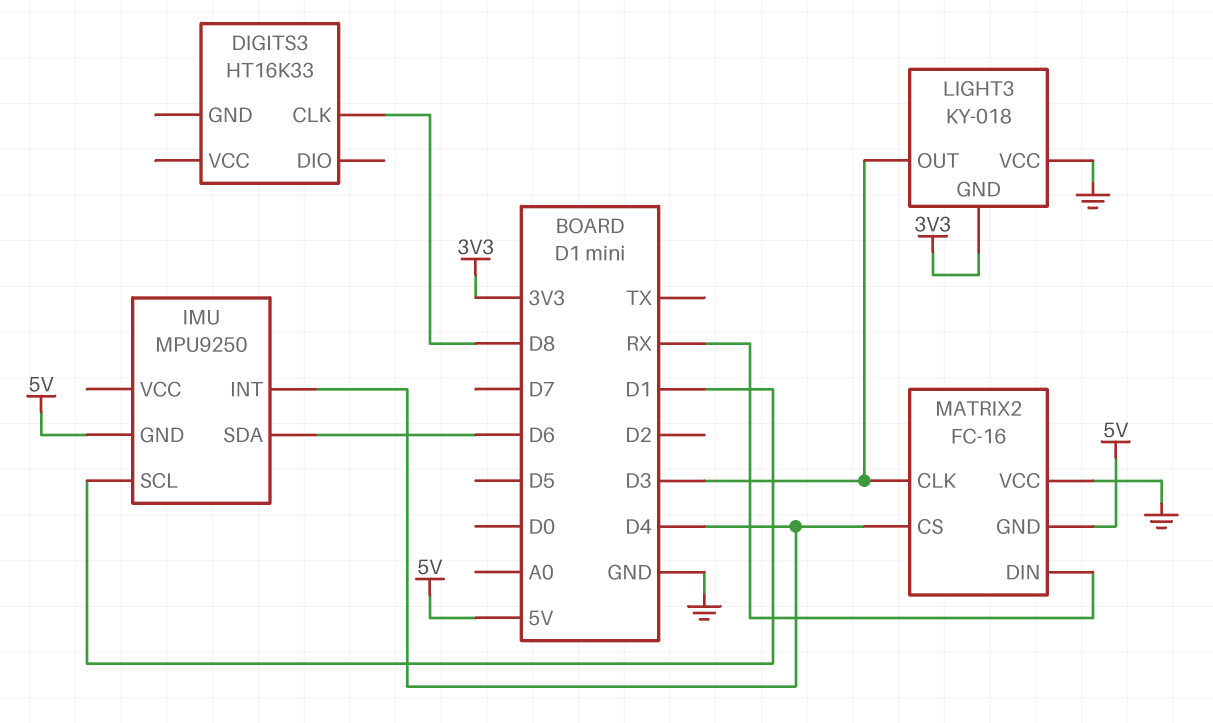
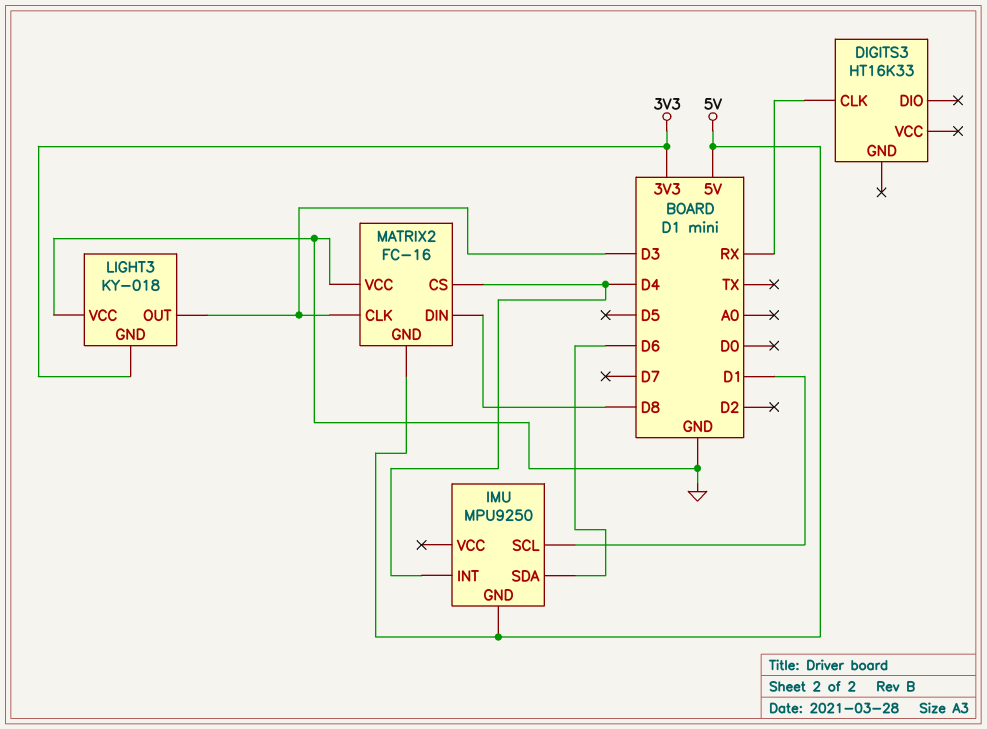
DIGITS3 pin CLK: D8 -> RX
MATRIX2 pin DIN: RX -> D8

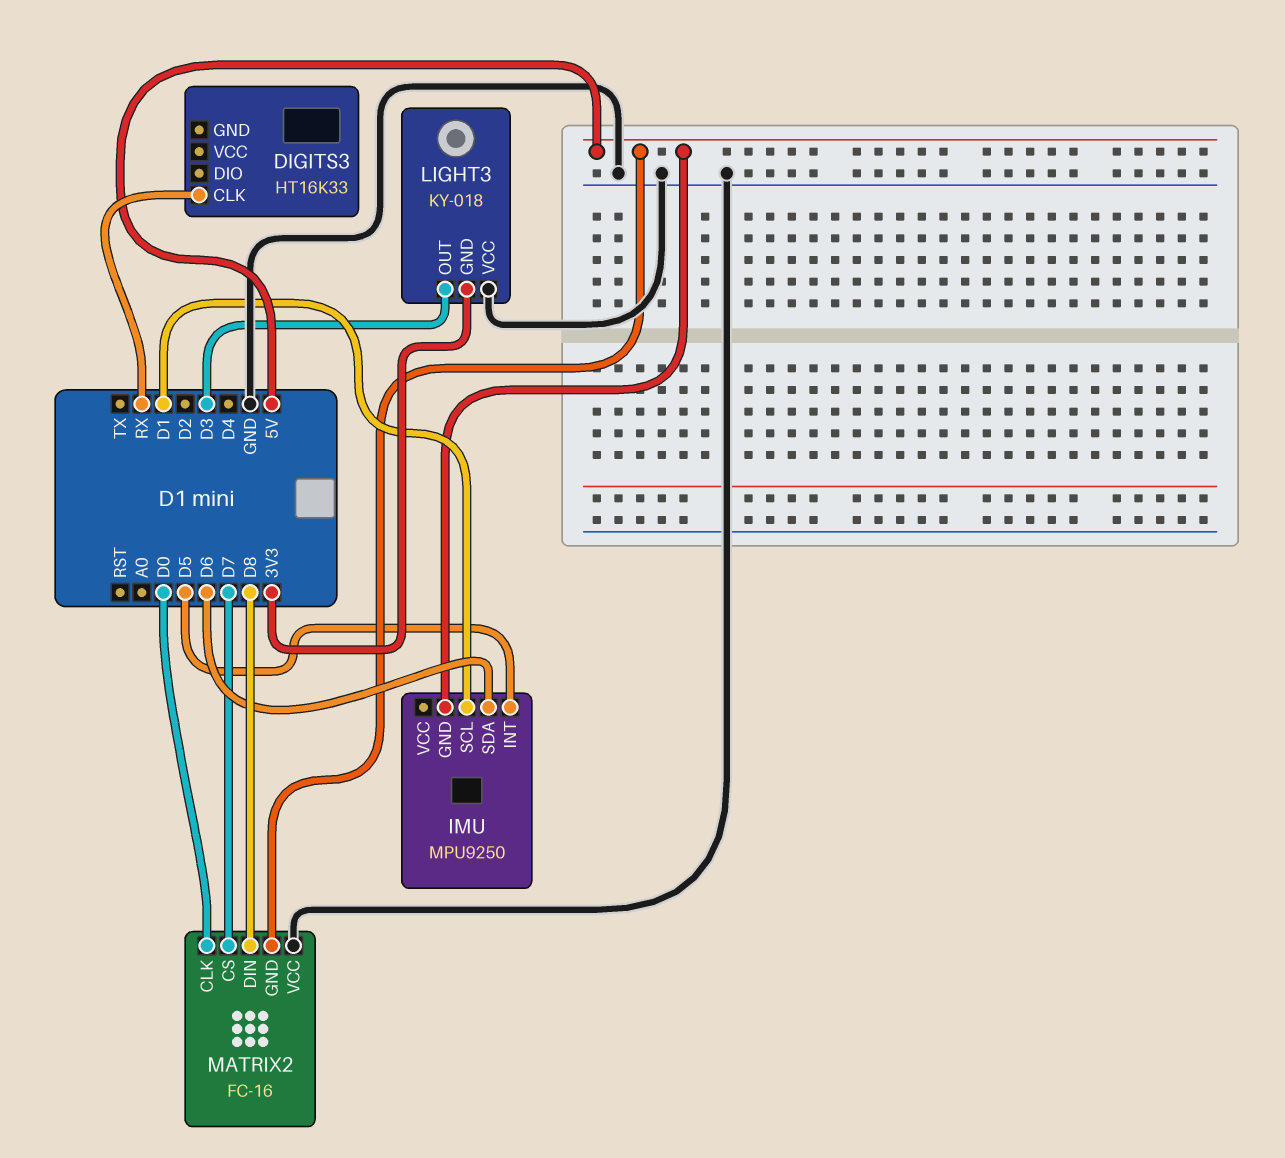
IMU pin INT: D4 -> D5
MATRIX2 pin CLK: D3 -> D0
MATRIX2 pin CS: D4 -> D7

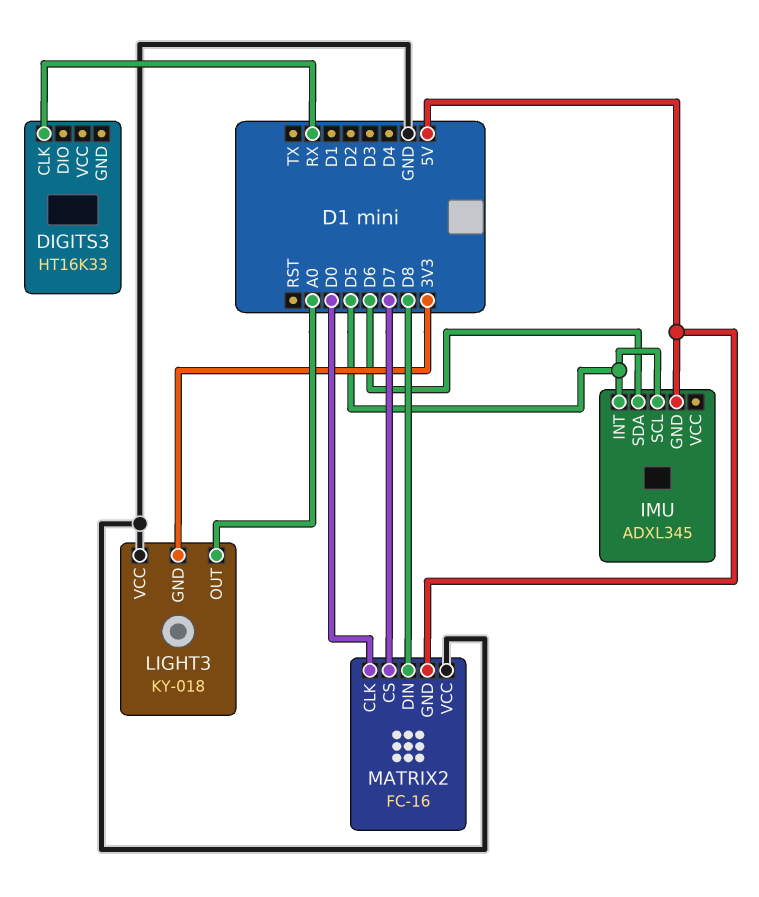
IMU: MPU9250 -> ADXL345
IMU pin SCL: D1 -> D5
LIGHT3 pin OUT: D3 -> A0

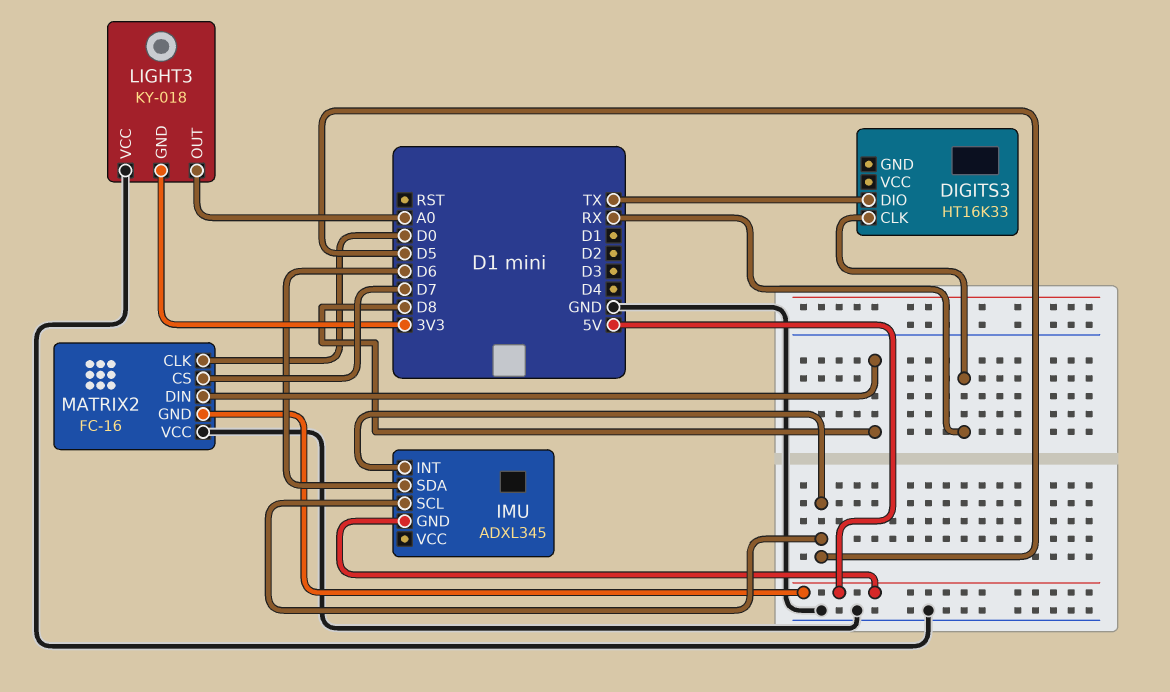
DIGITS3 pin DIO: none -> TX

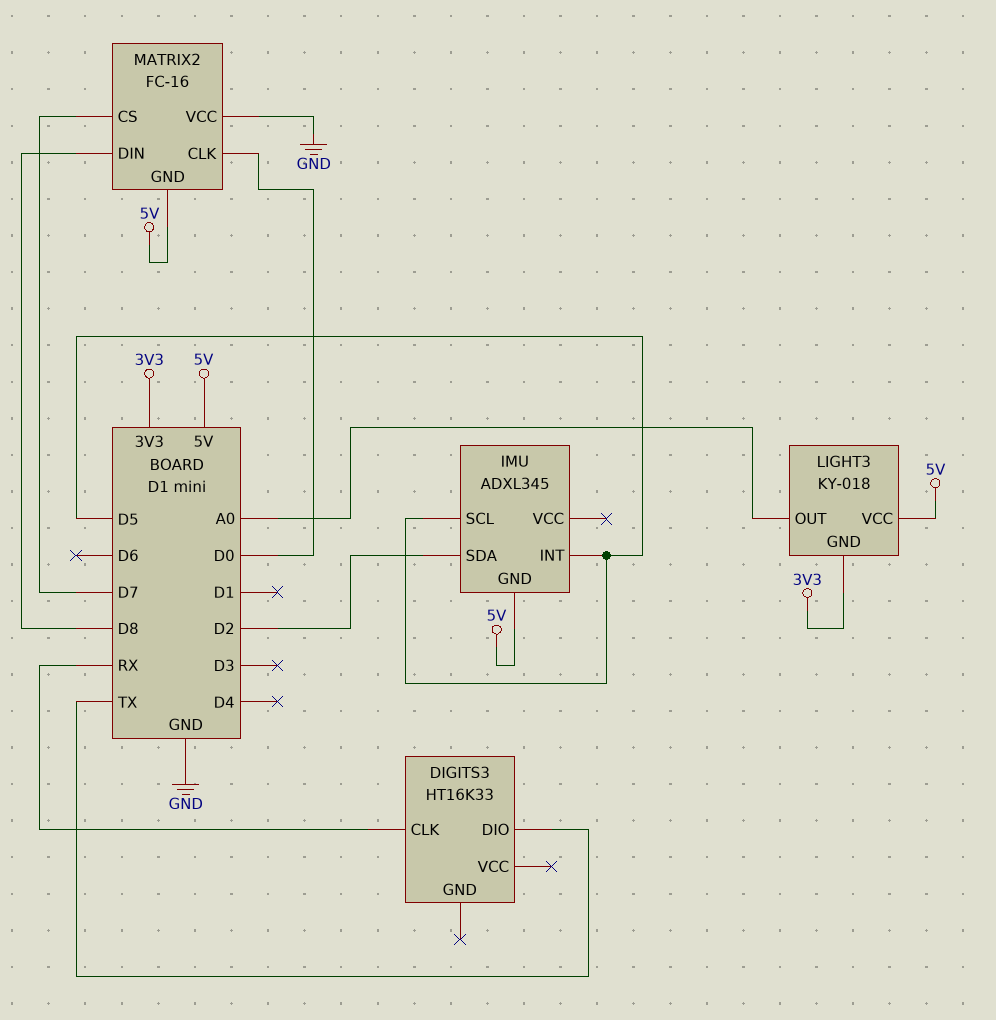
IMU pin SDA: D6 -> D2
LIGHT3 pin VCC: GND -> 5V

